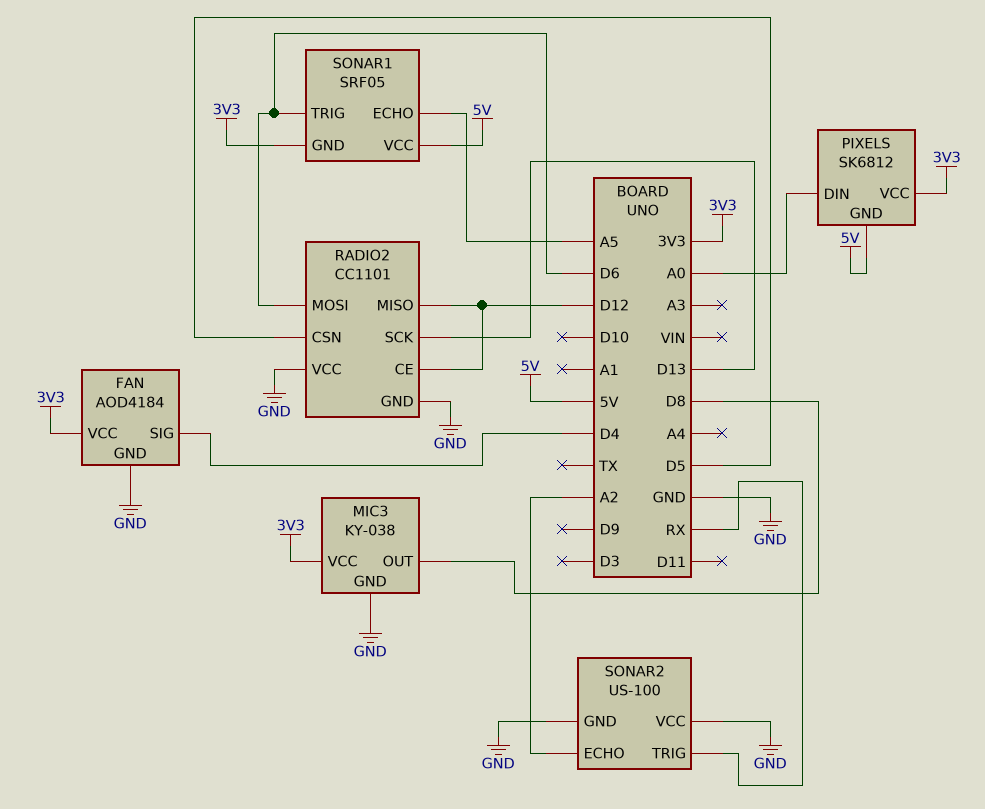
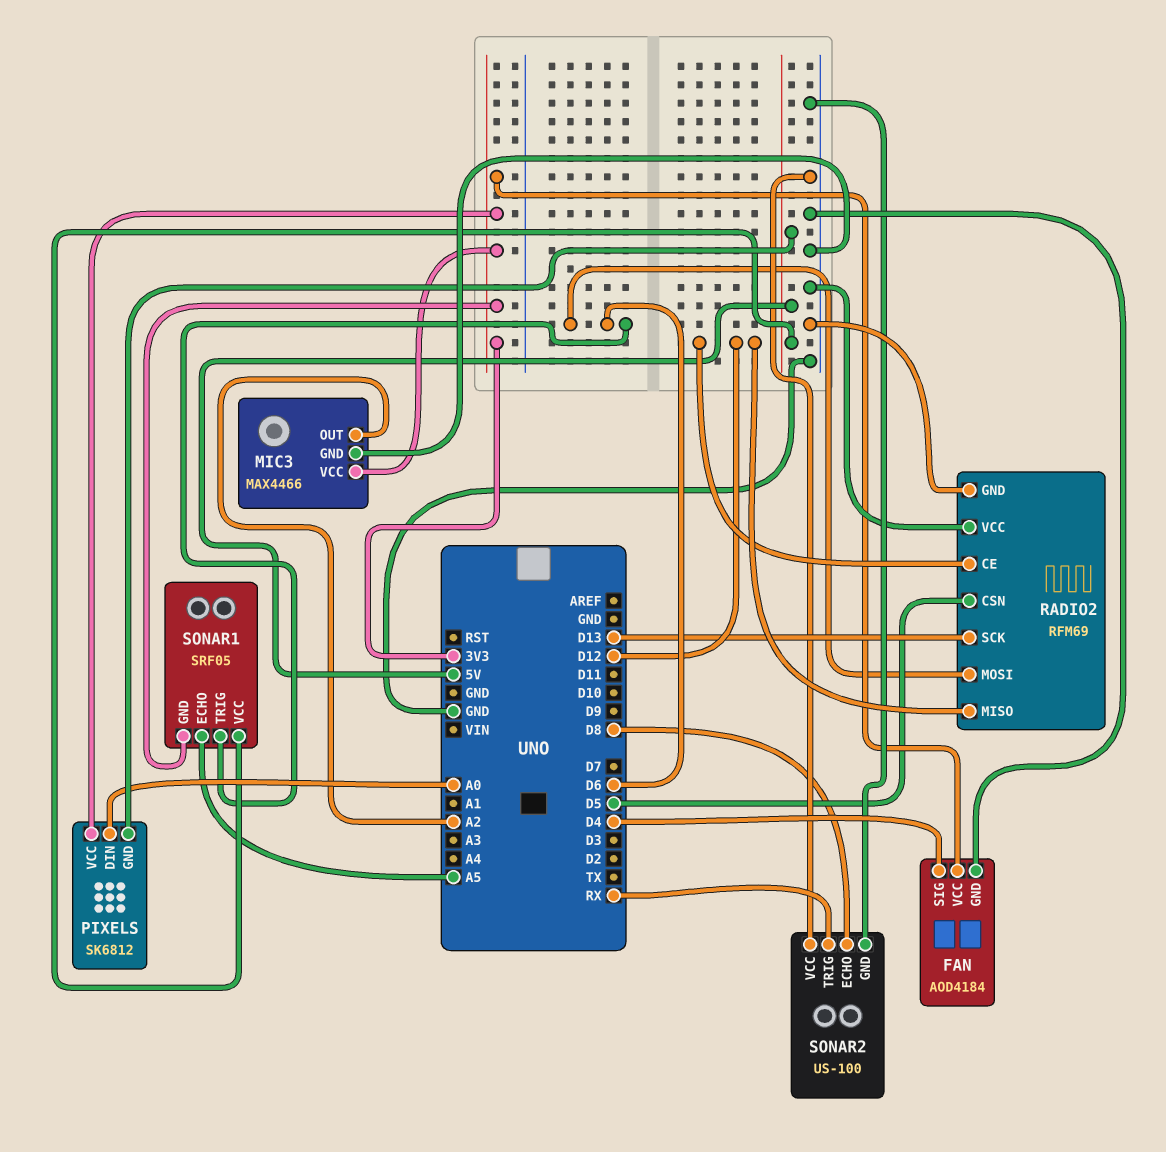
MIC3: KY-038 -> MAX4466
MIC3 pin OUT: D8 -> A2
RADIO2: CC1101 -> RFM69
SONAR2 pin ECHO: A2 -> D8

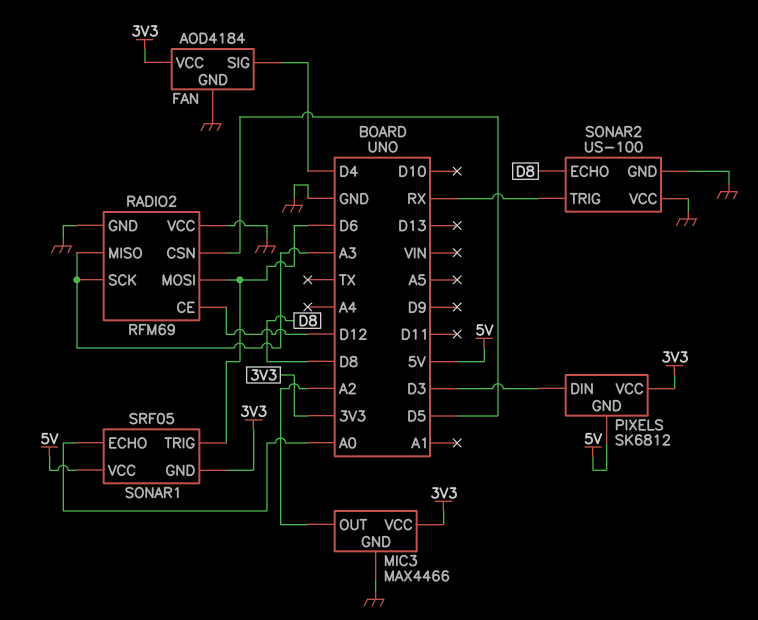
PIXELS pin DIN: A0 -> D3
RADIO2 pin MISO: D12 -> A3
RADIO2 pin SCK: D13 -> A3
SONAR1 pin ECHO: A5 -> A0

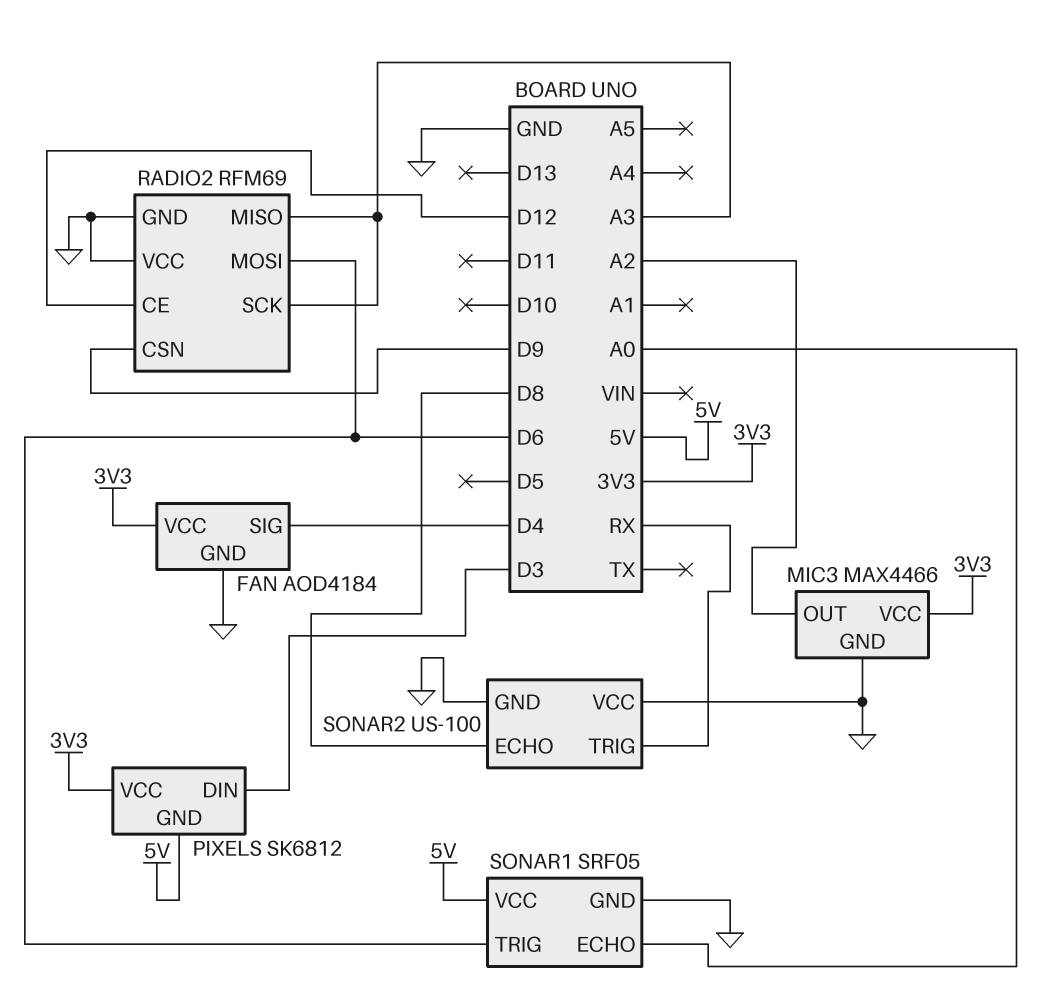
RADIO2 pin CSN: D5 -> D9
SONAR1 pin GND: 3V3 -> GND

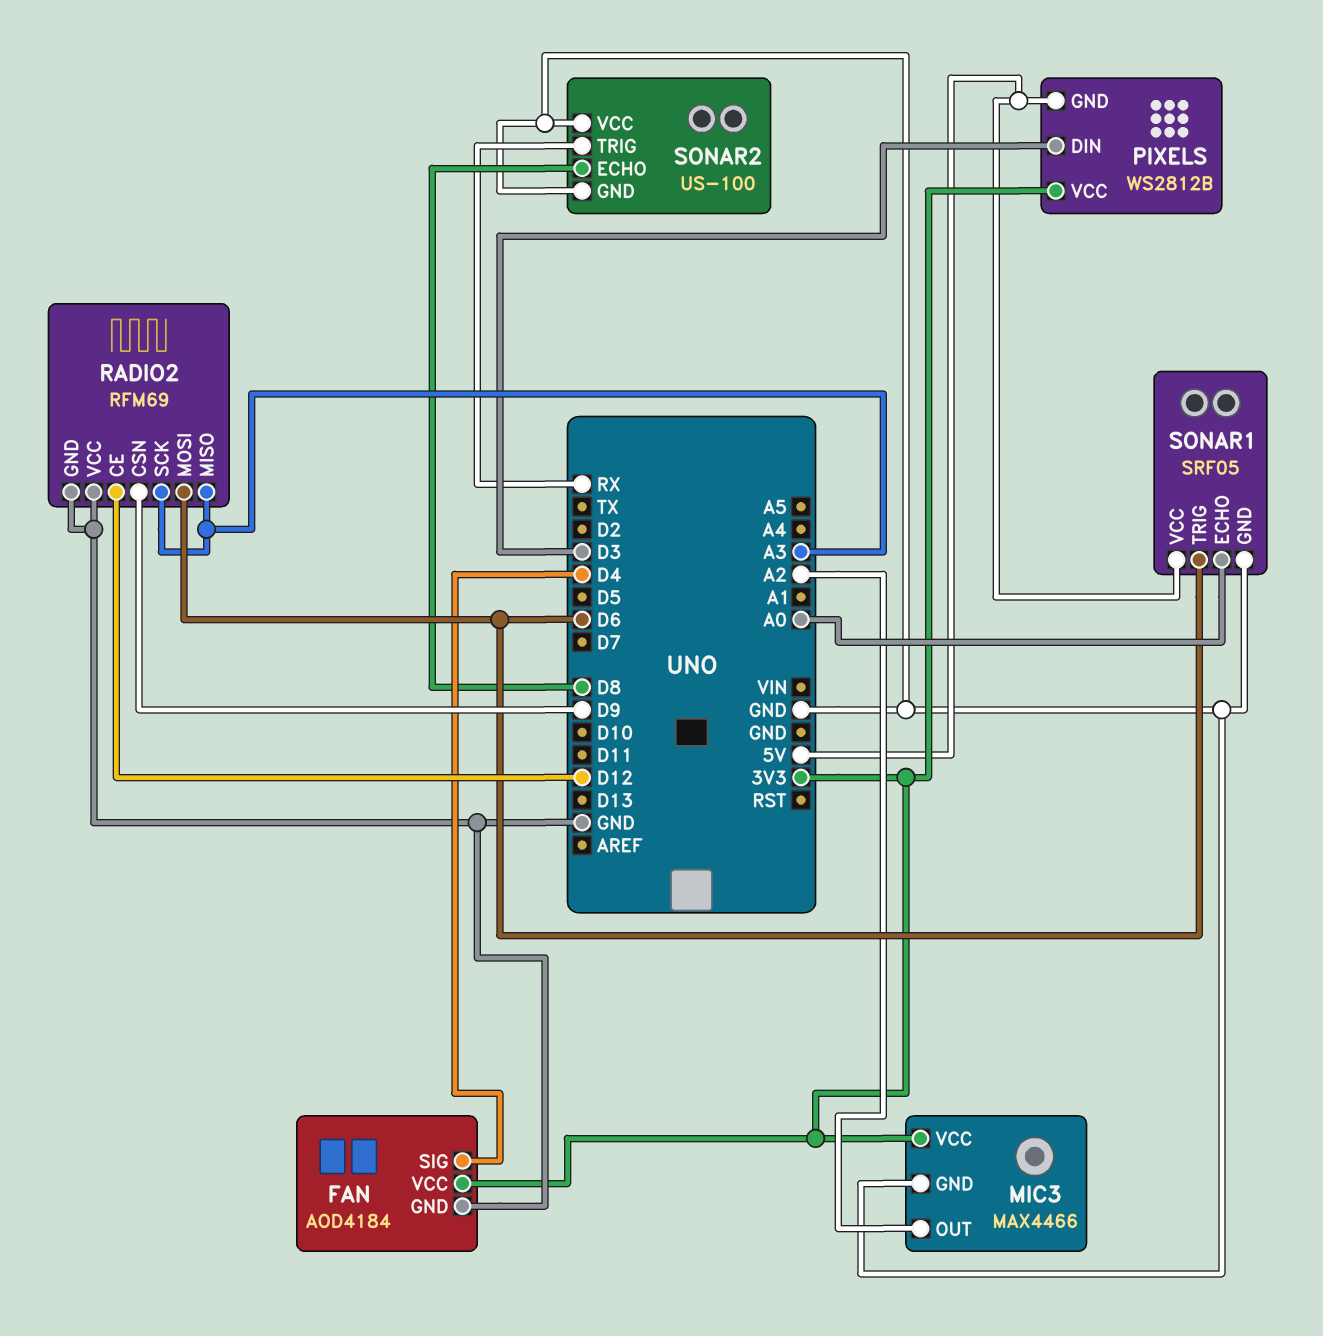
PIXELS: SK6812 -> WS2812B

